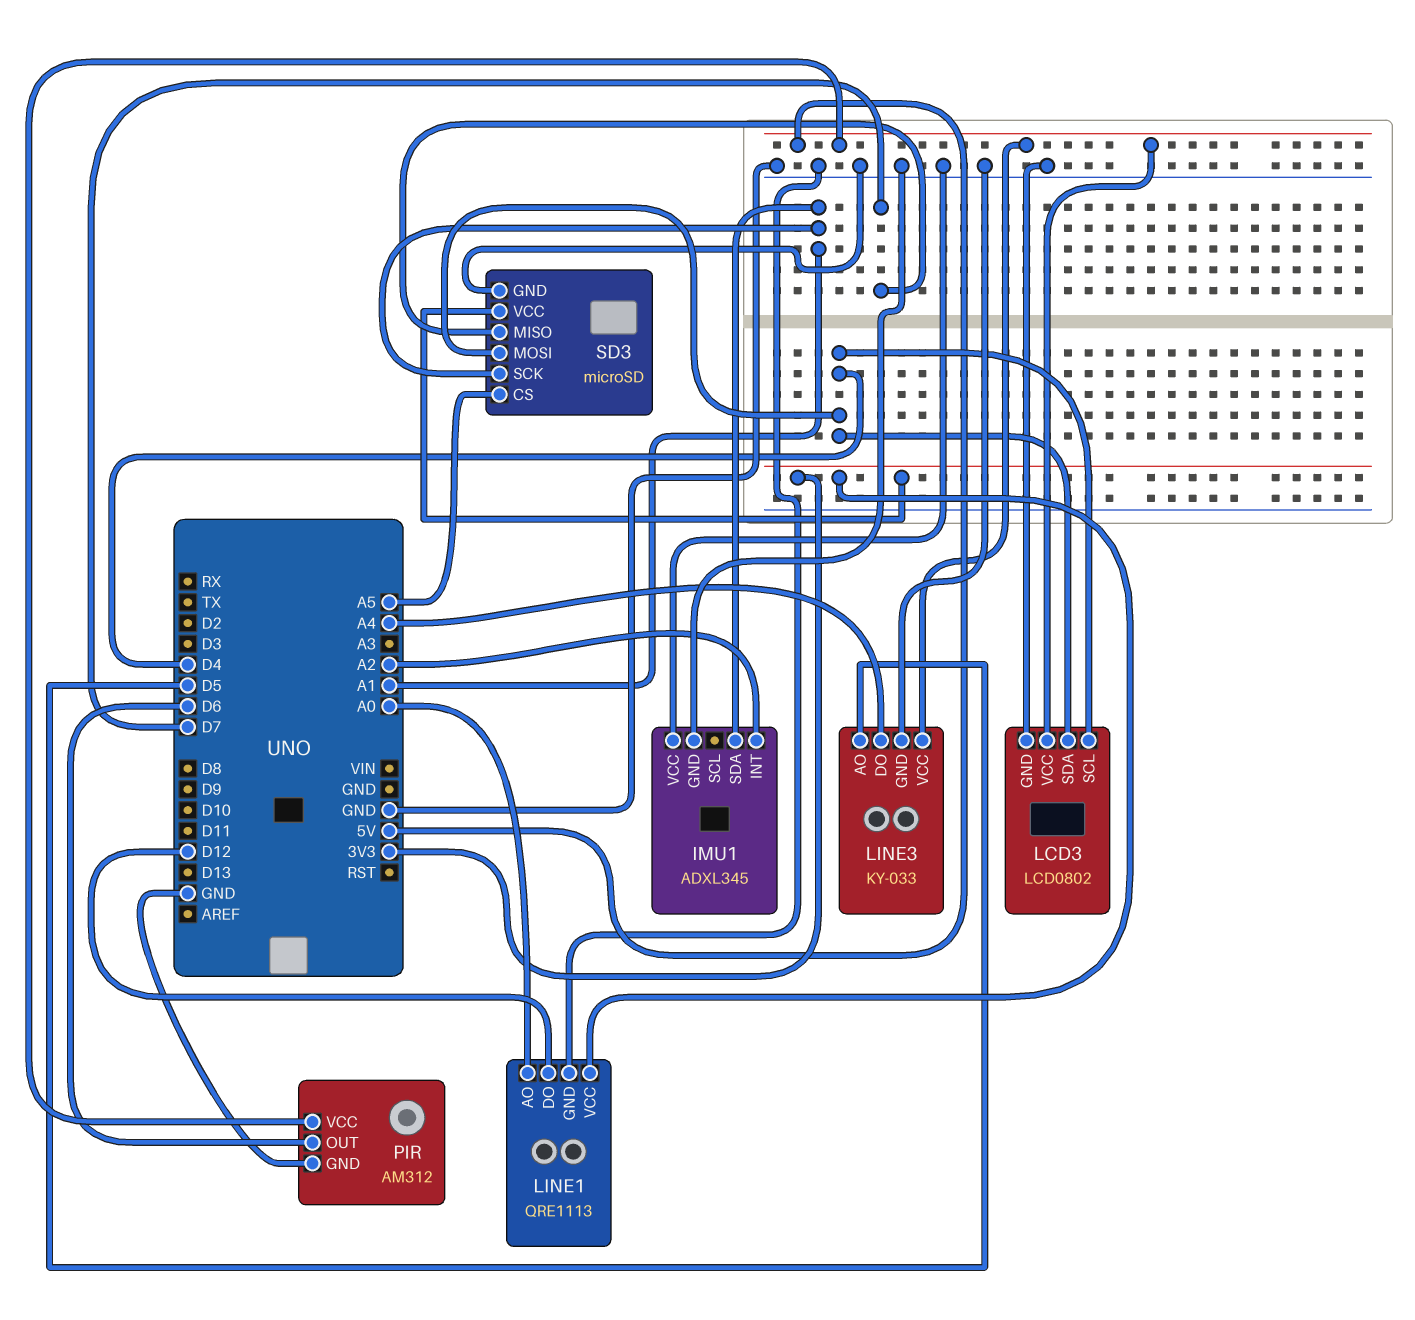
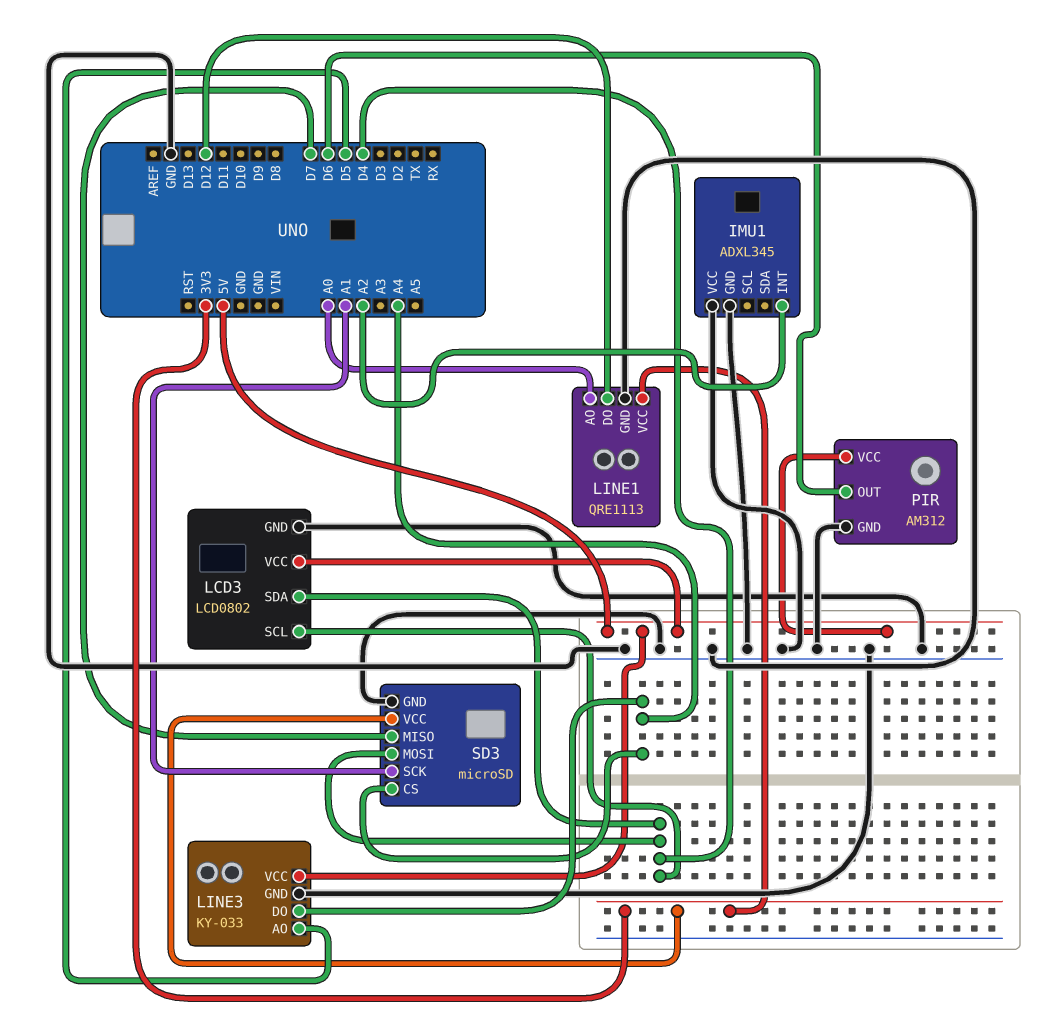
IMU1 pin SDA: A1 -> none
SD3 pin CS: A5 -> A4

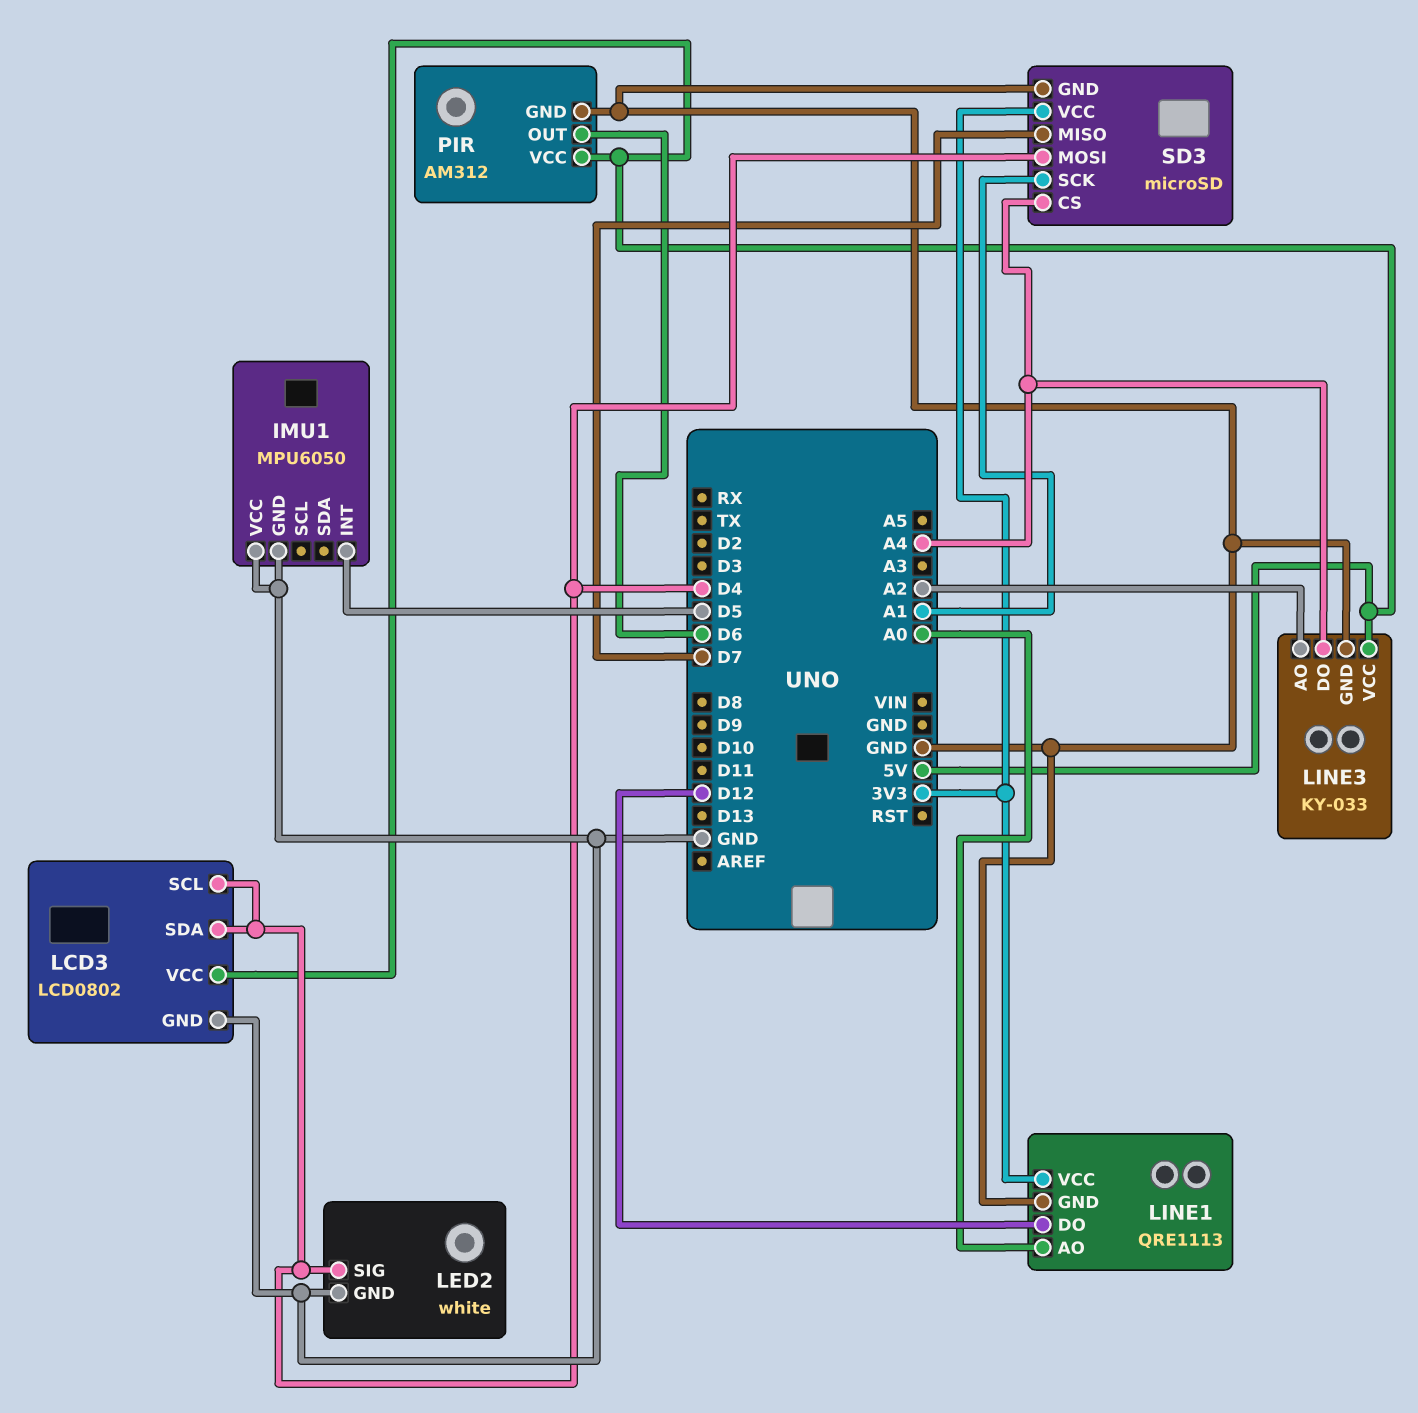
IMU1: ADXL345 -> MPU6050
IMU1 pin INT: A2 -> D5
LED2: none -> white
LED2 pin GND: none -> GND
LED2 pin SIG: none -> D4
LINE3 pin AO: D5 -> A2

